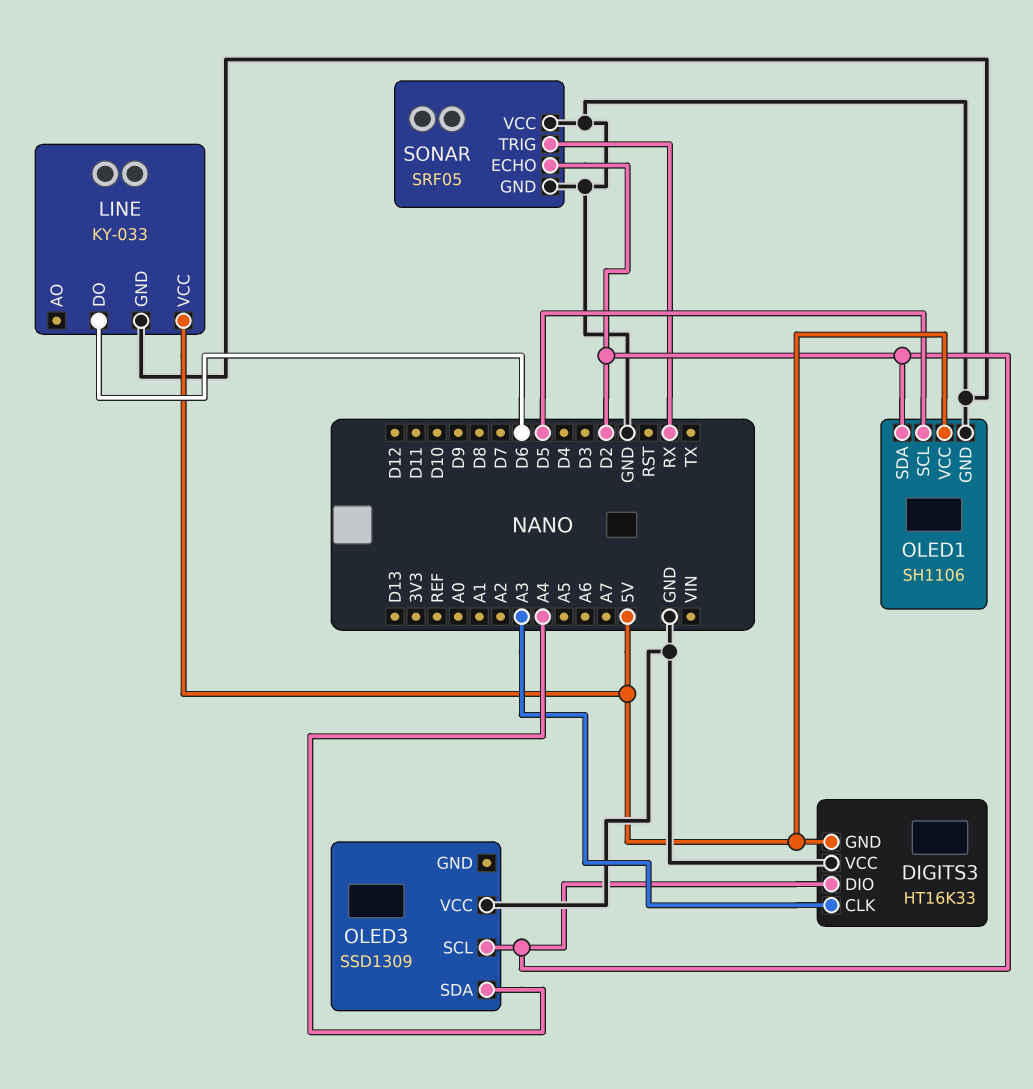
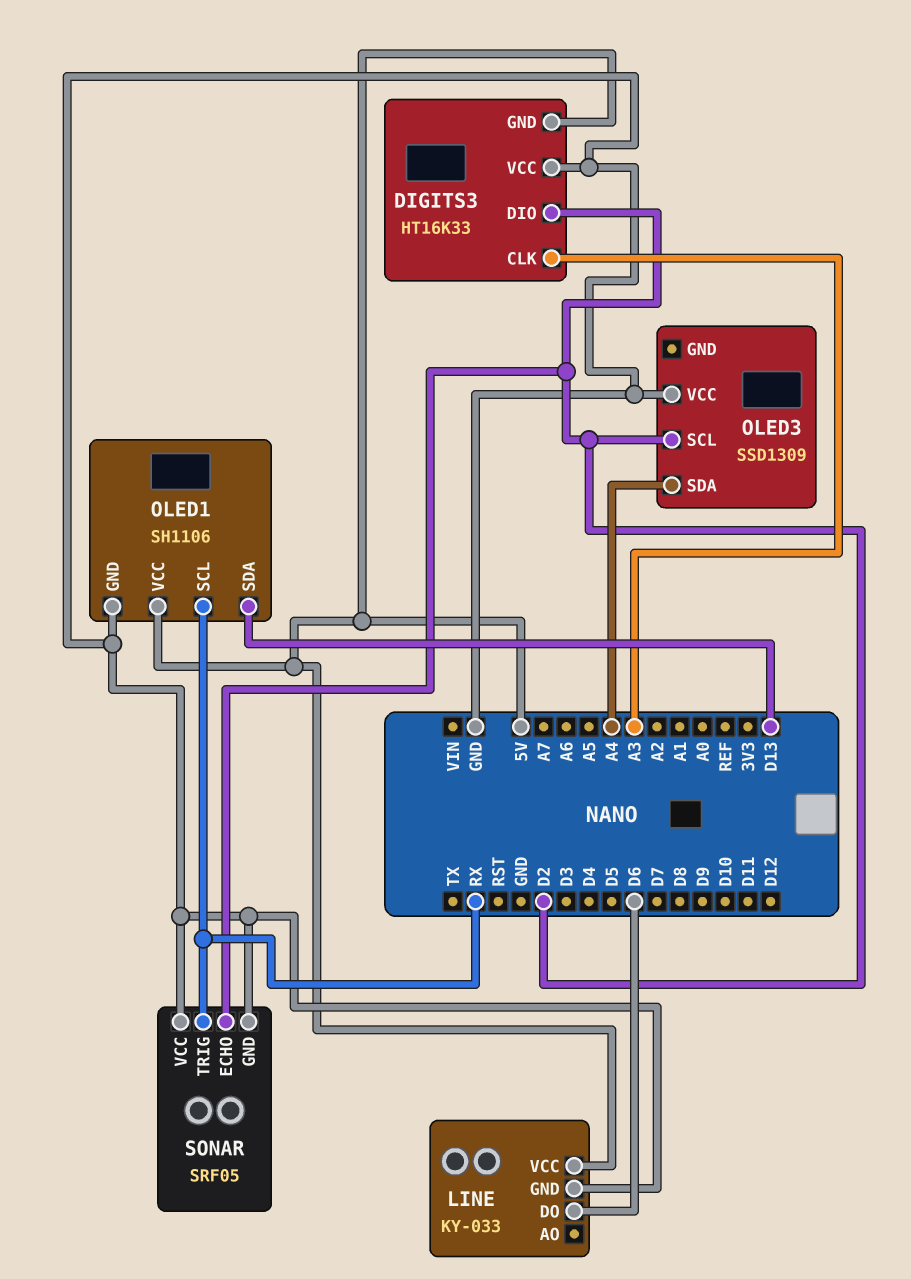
OLED1 pin SCL: D5 -> RX
OLED1 pin SDA: D2 -> D13

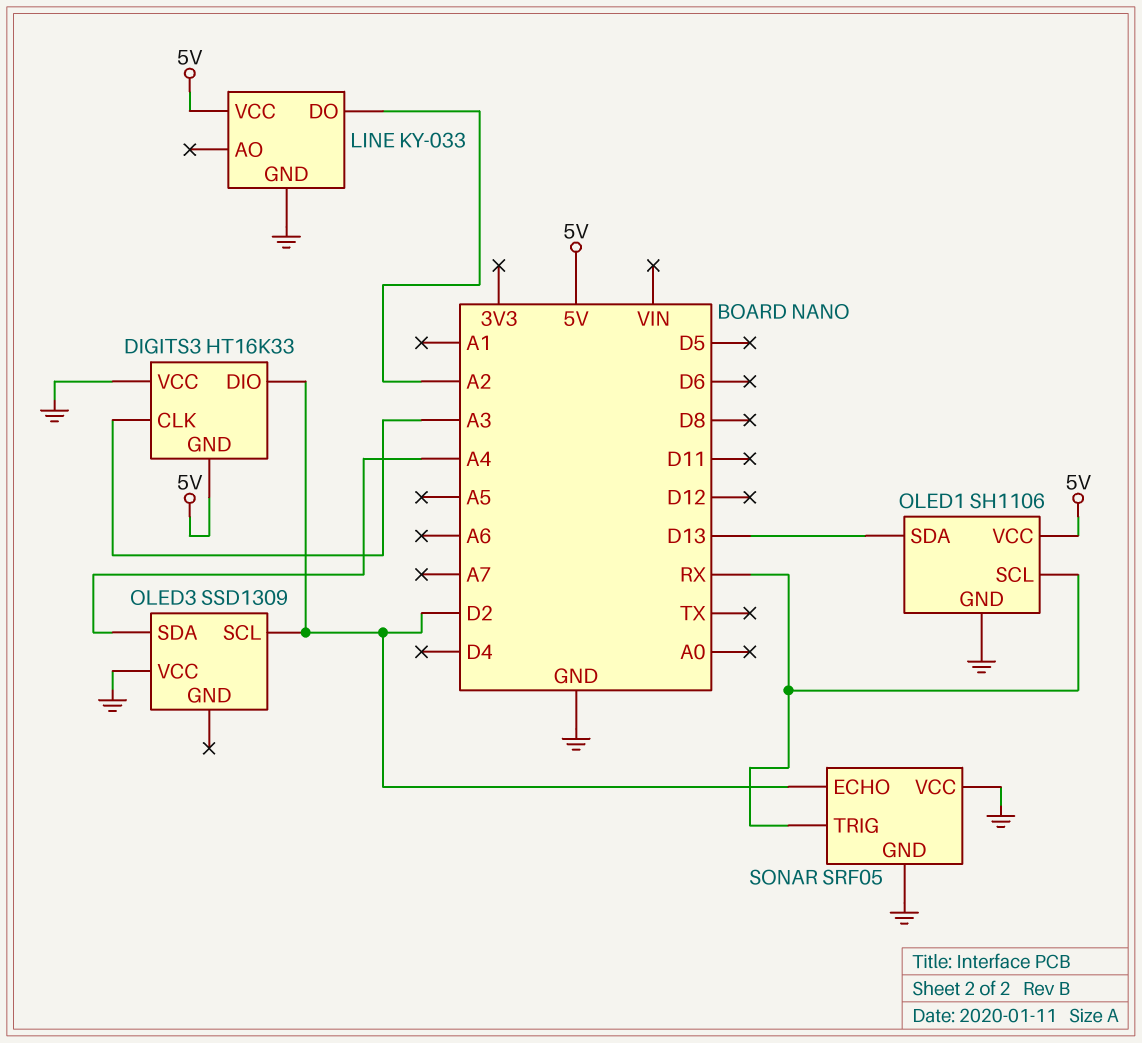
LINE pin DO: D6 -> A2

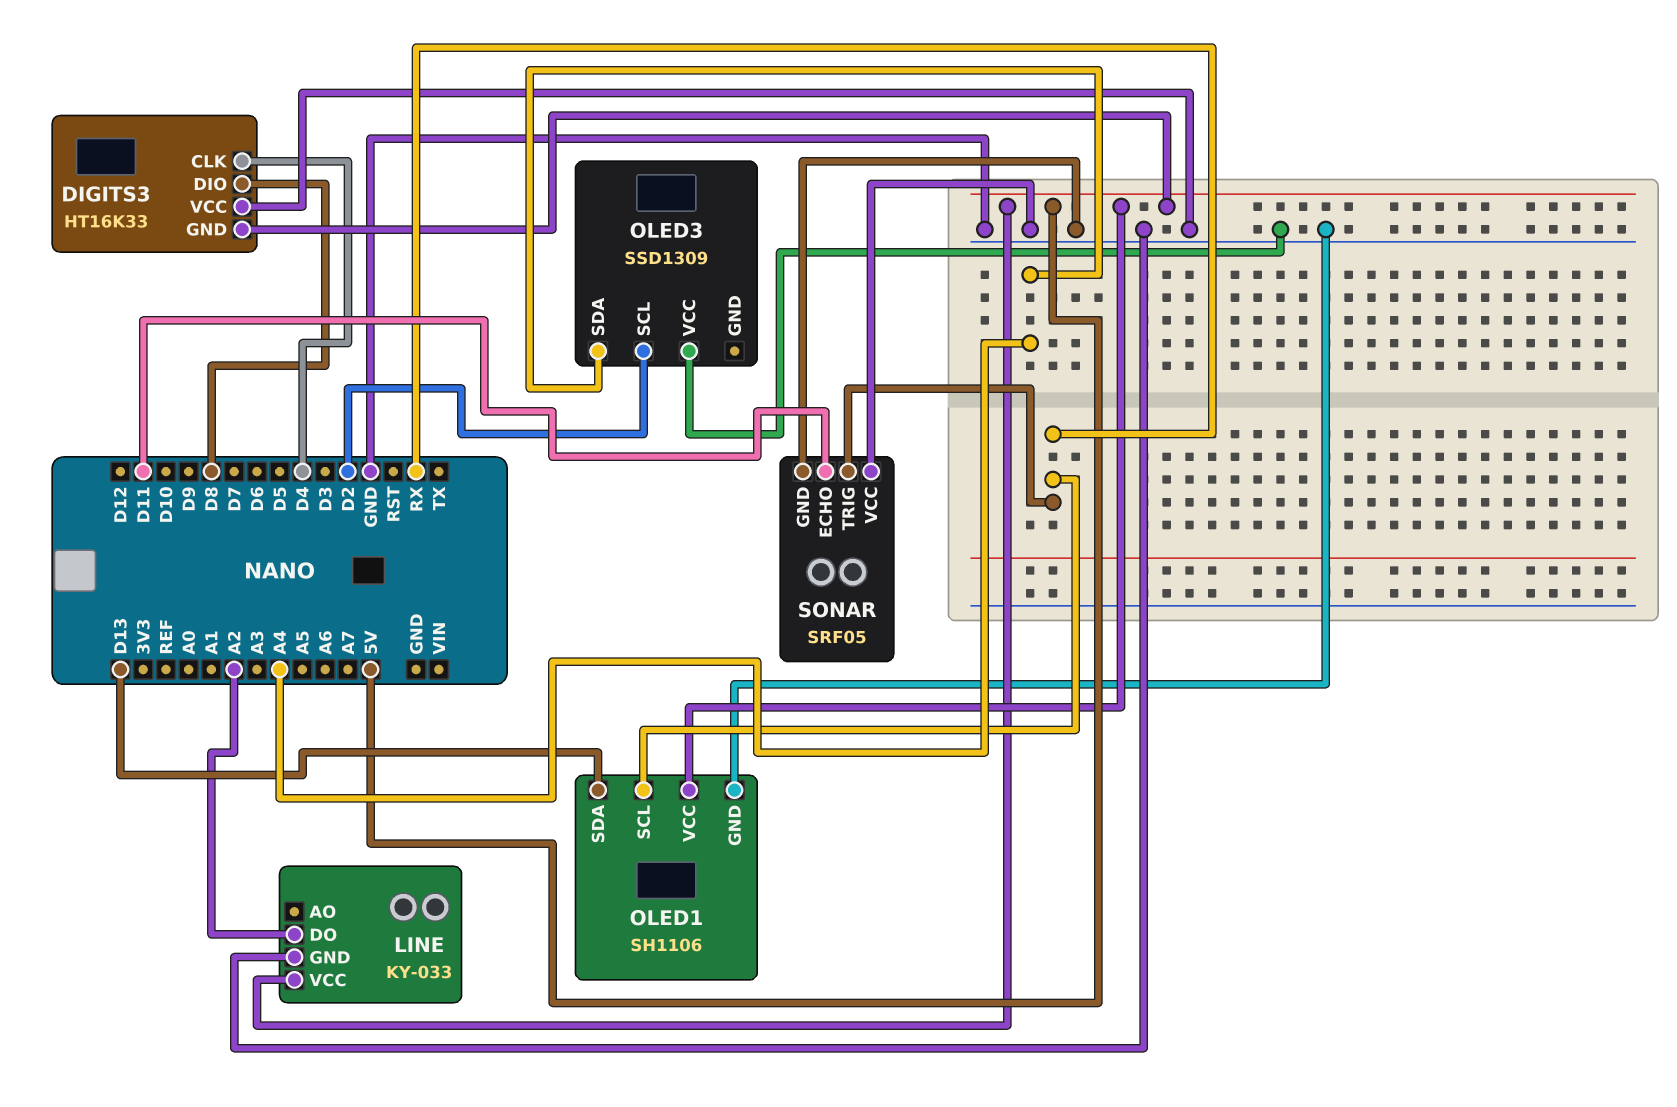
DIGITS3 pin CLK: A3 -> D4
DIGITS3 pin DIO: D2 -> D8
SONAR pin ECHO: D2 -> D11

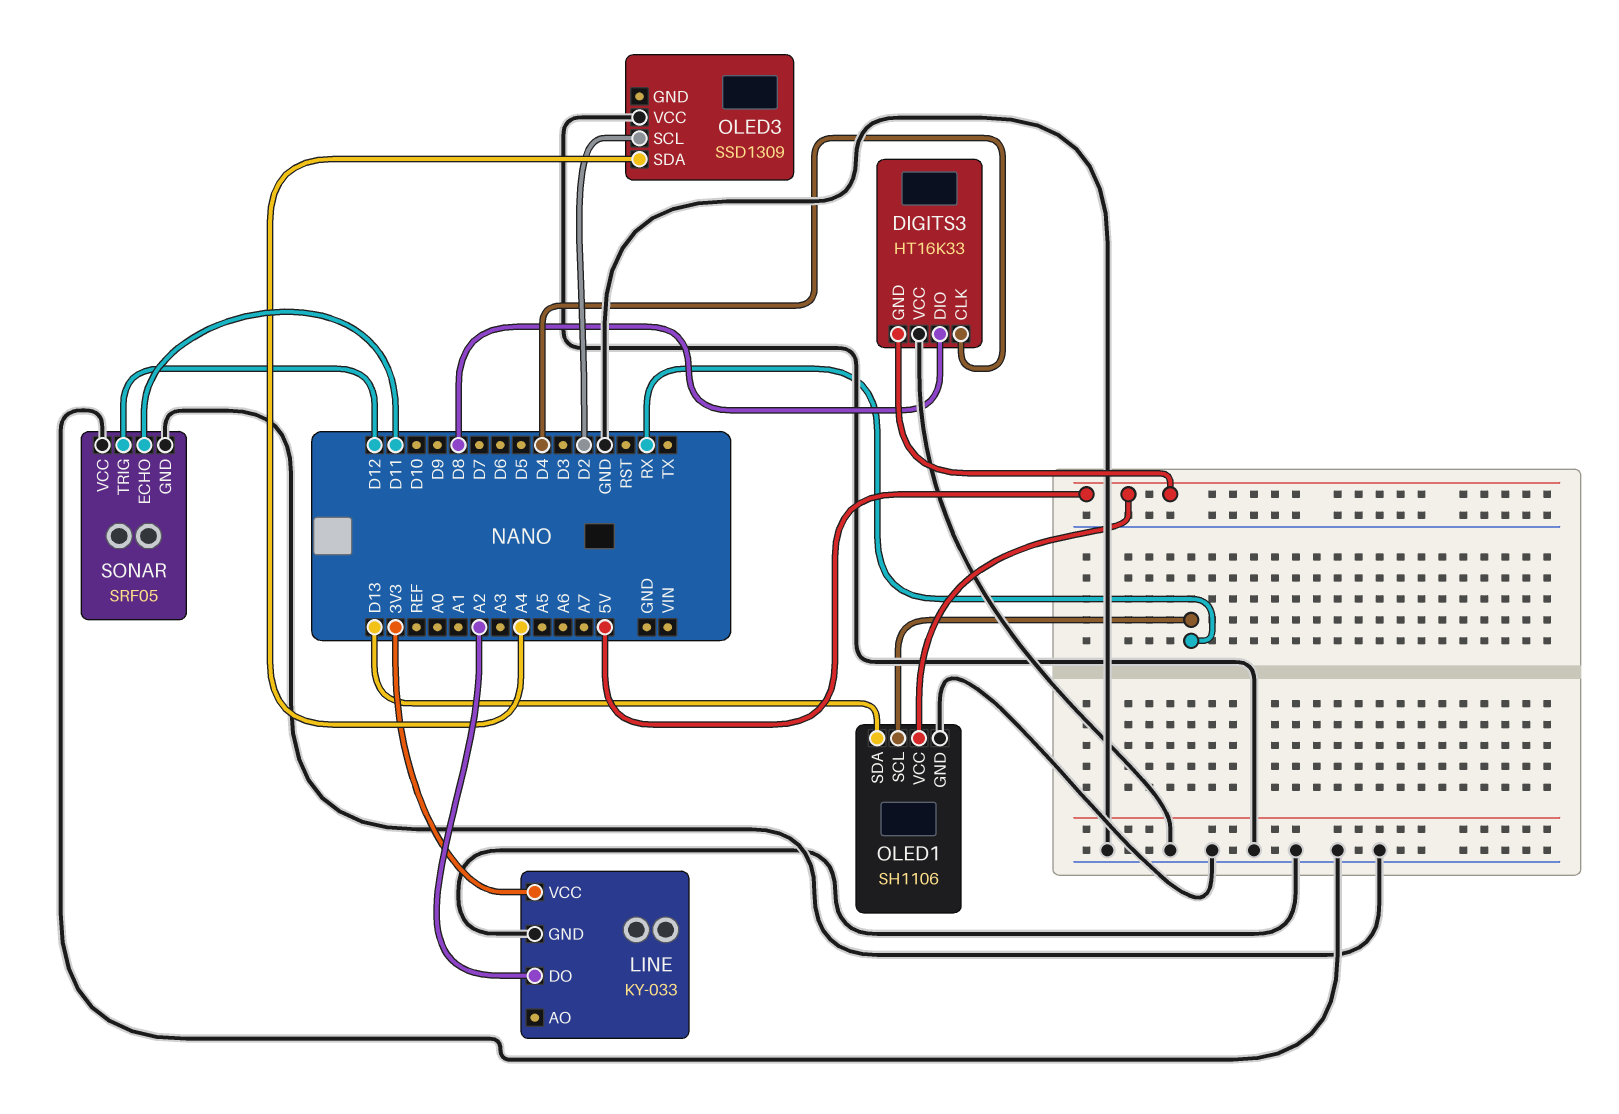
LINE pin VCC: 5V -> 3V3
SONAR pin TRIG: RX -> D12

